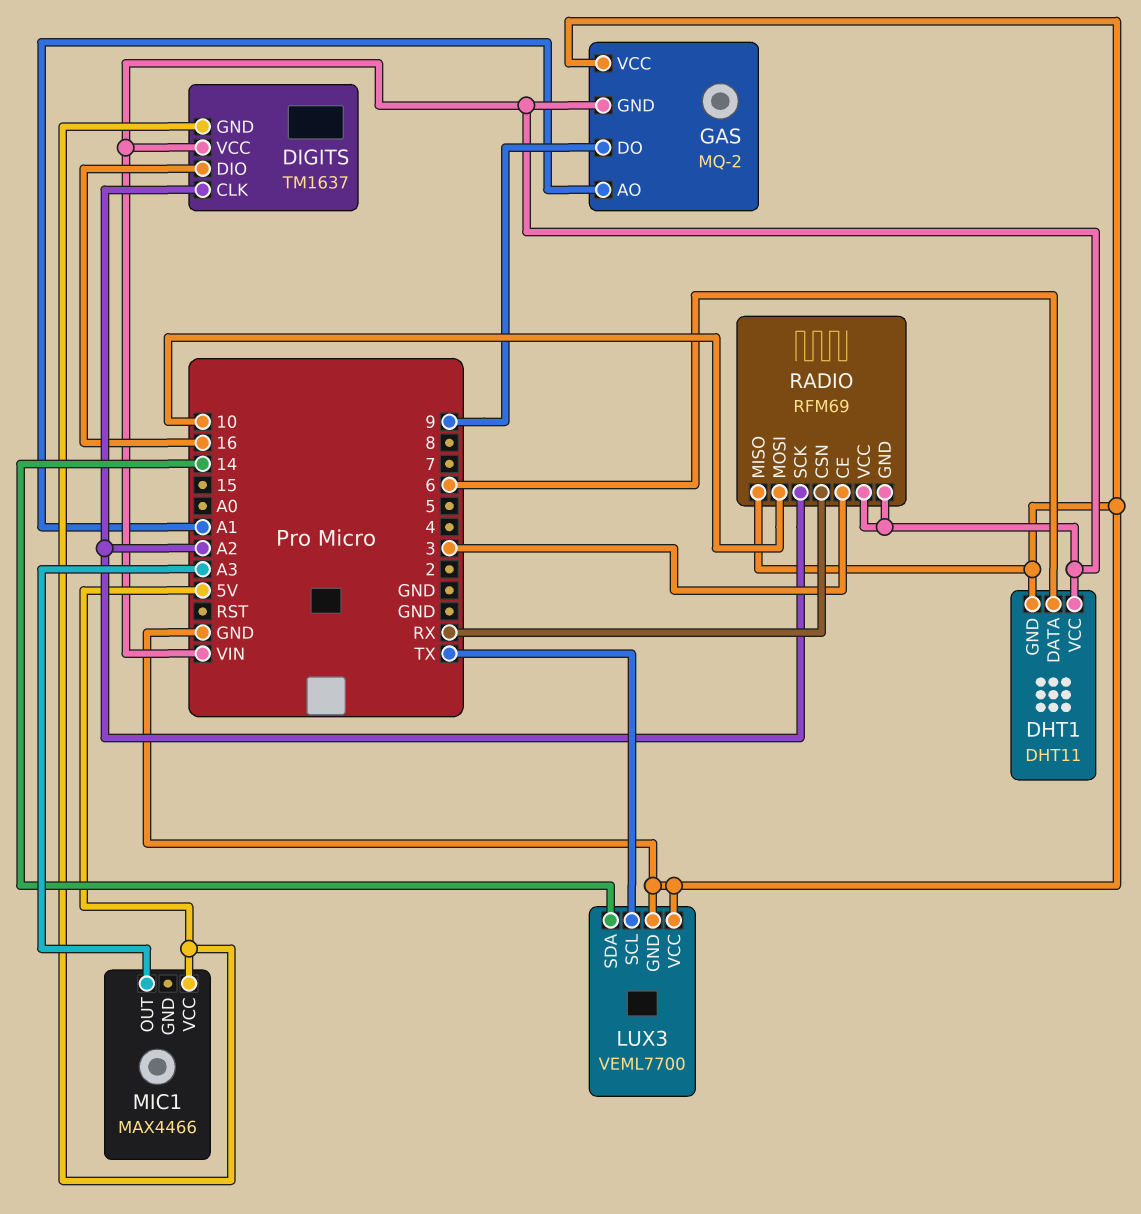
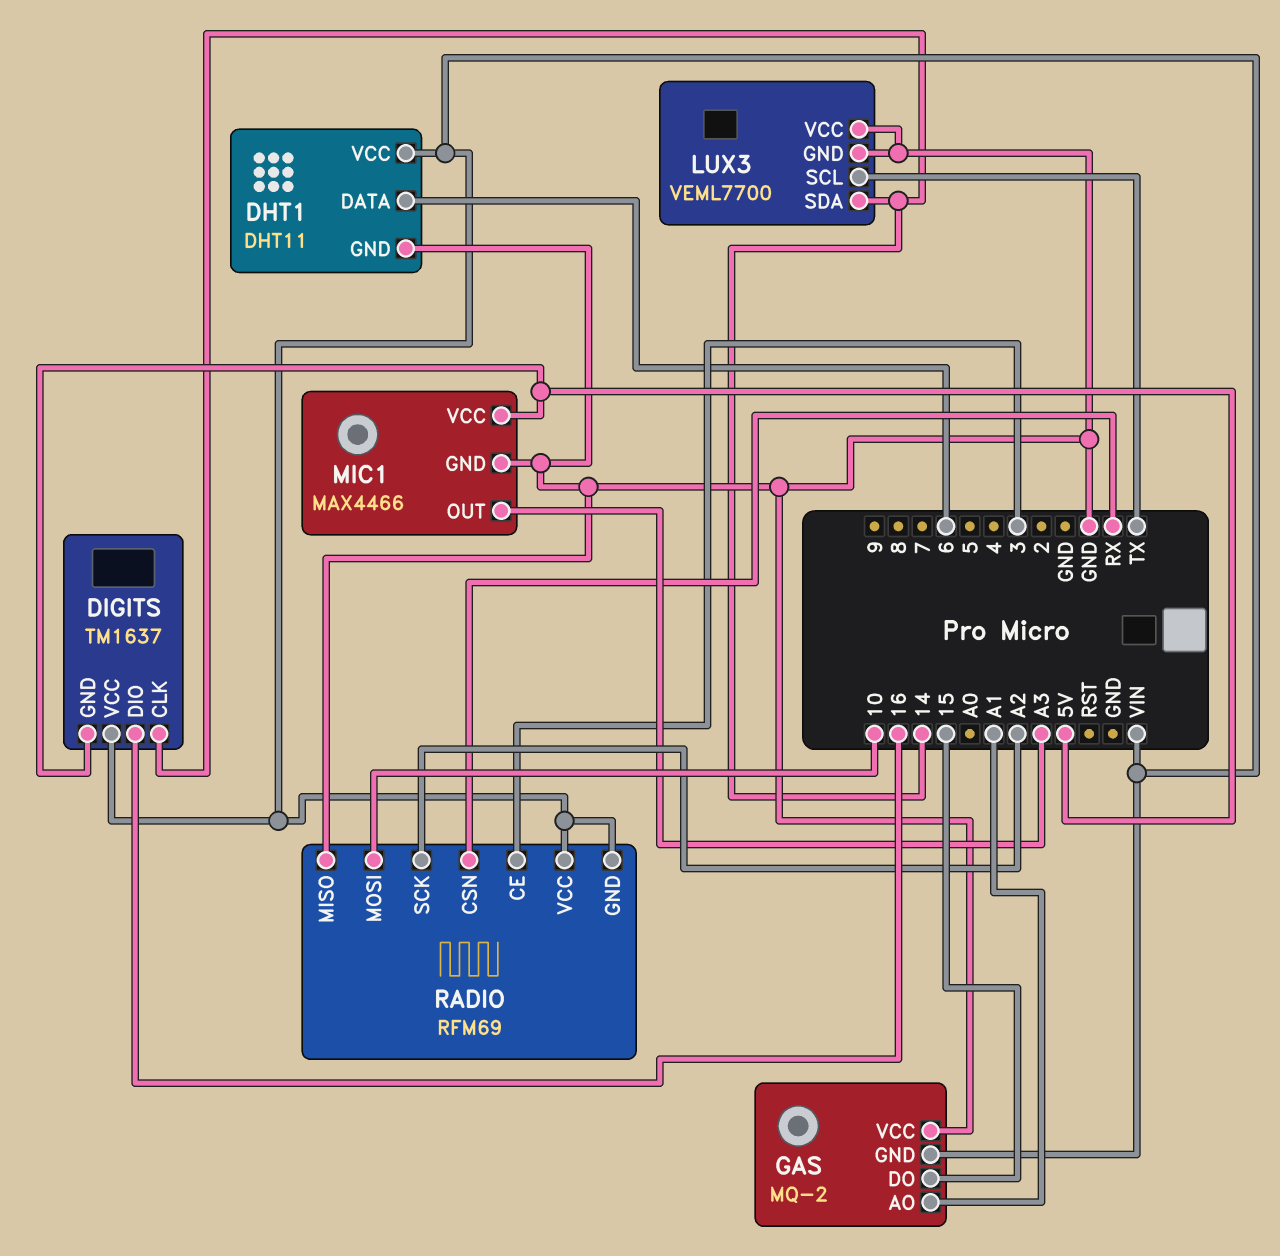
DIGITS pin CLK: A2 -> 14
GAS pin DO: 9 -> 15
MIC1 pin GND: none -> GND

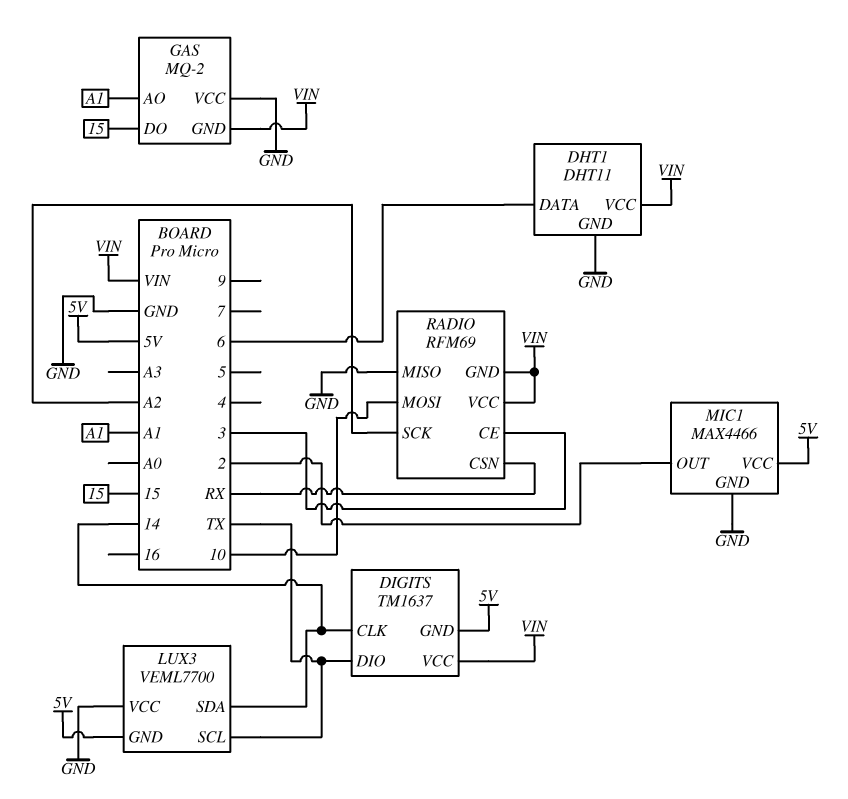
DIGITS pin DIO: 16 -> TX
LUX3 pin GND: GND -> 5V
MIC1 pin OUT: A3 -> 2

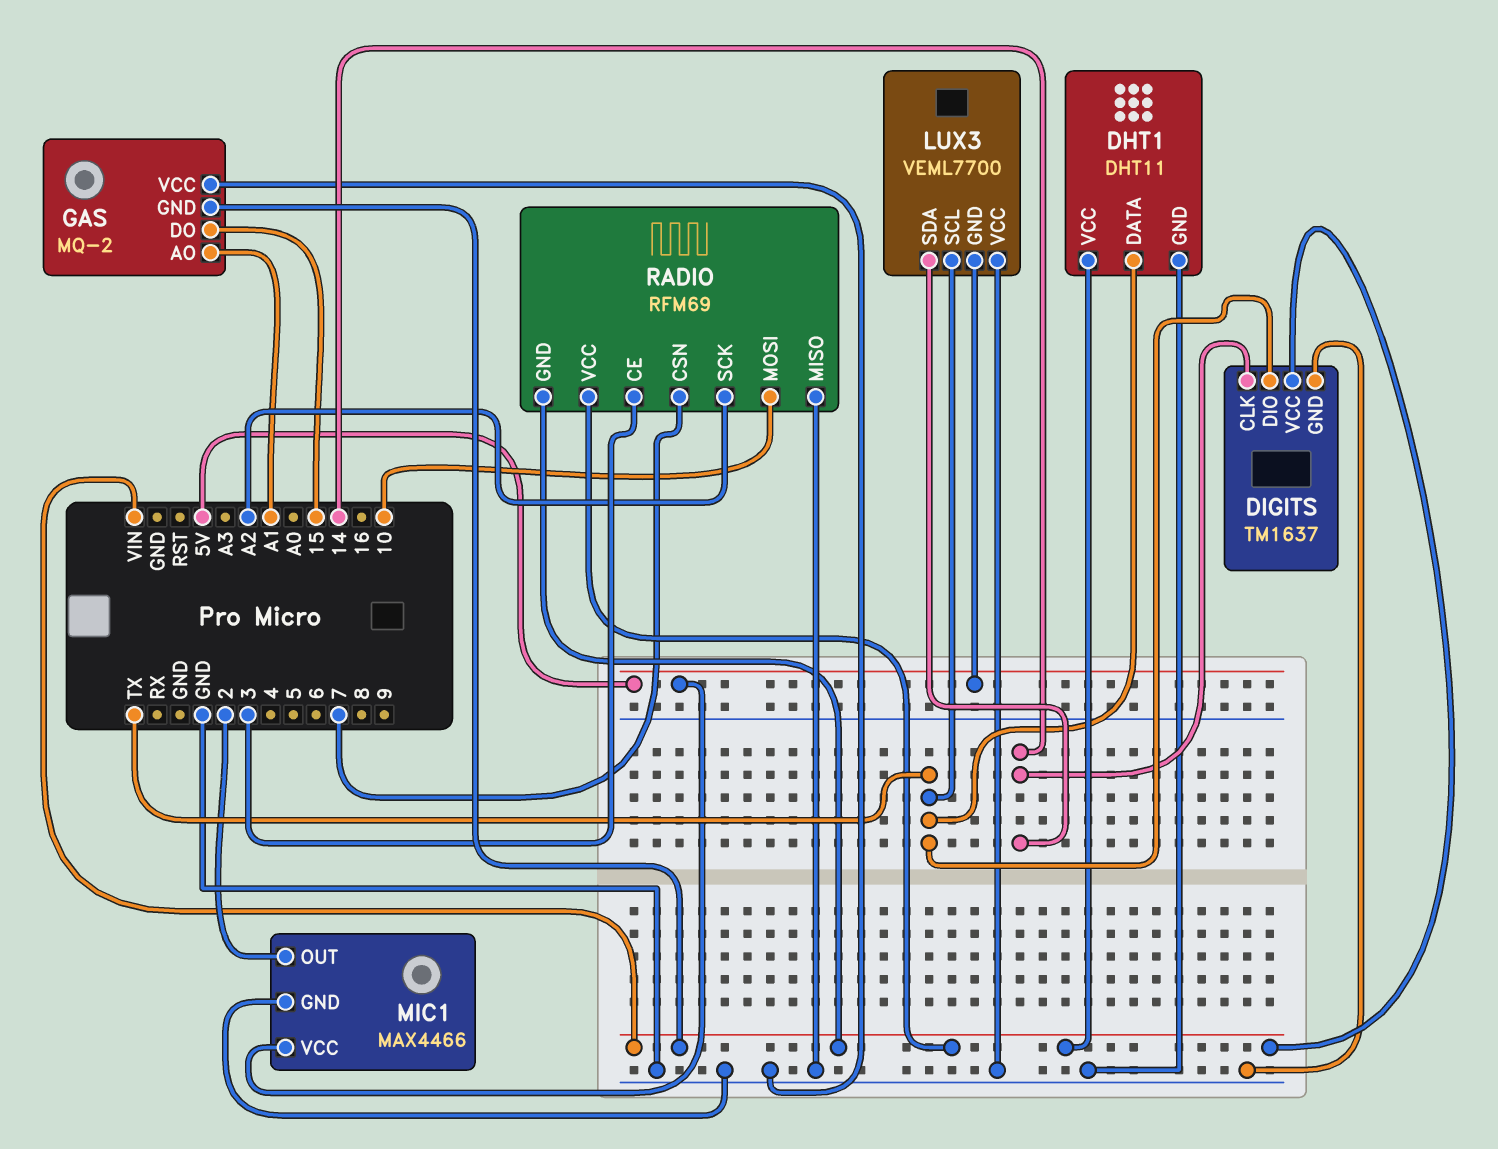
DHT1 pin DATA: 6 -> TX
DIGITS pin GND: 5V -> GND
RADIO pin CSN: RX -> 7

